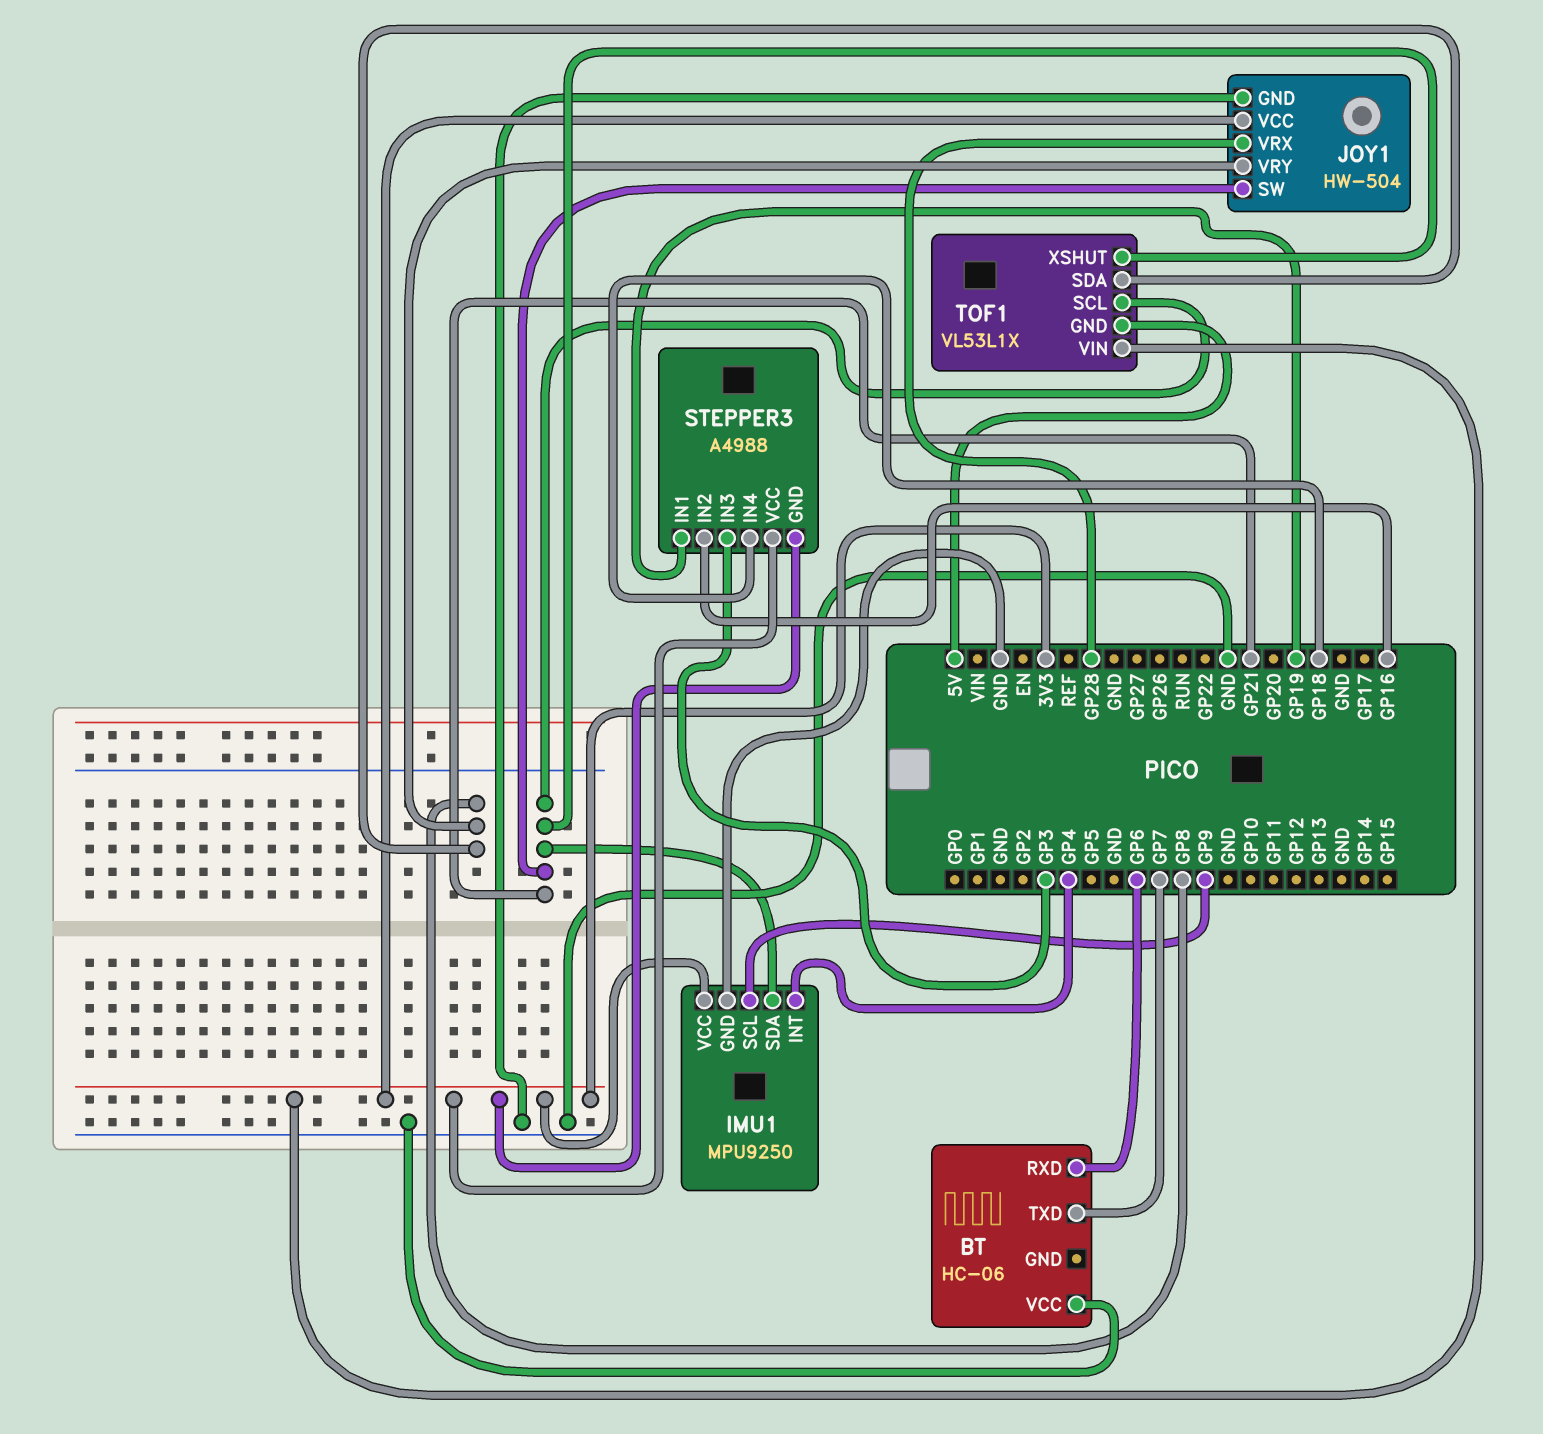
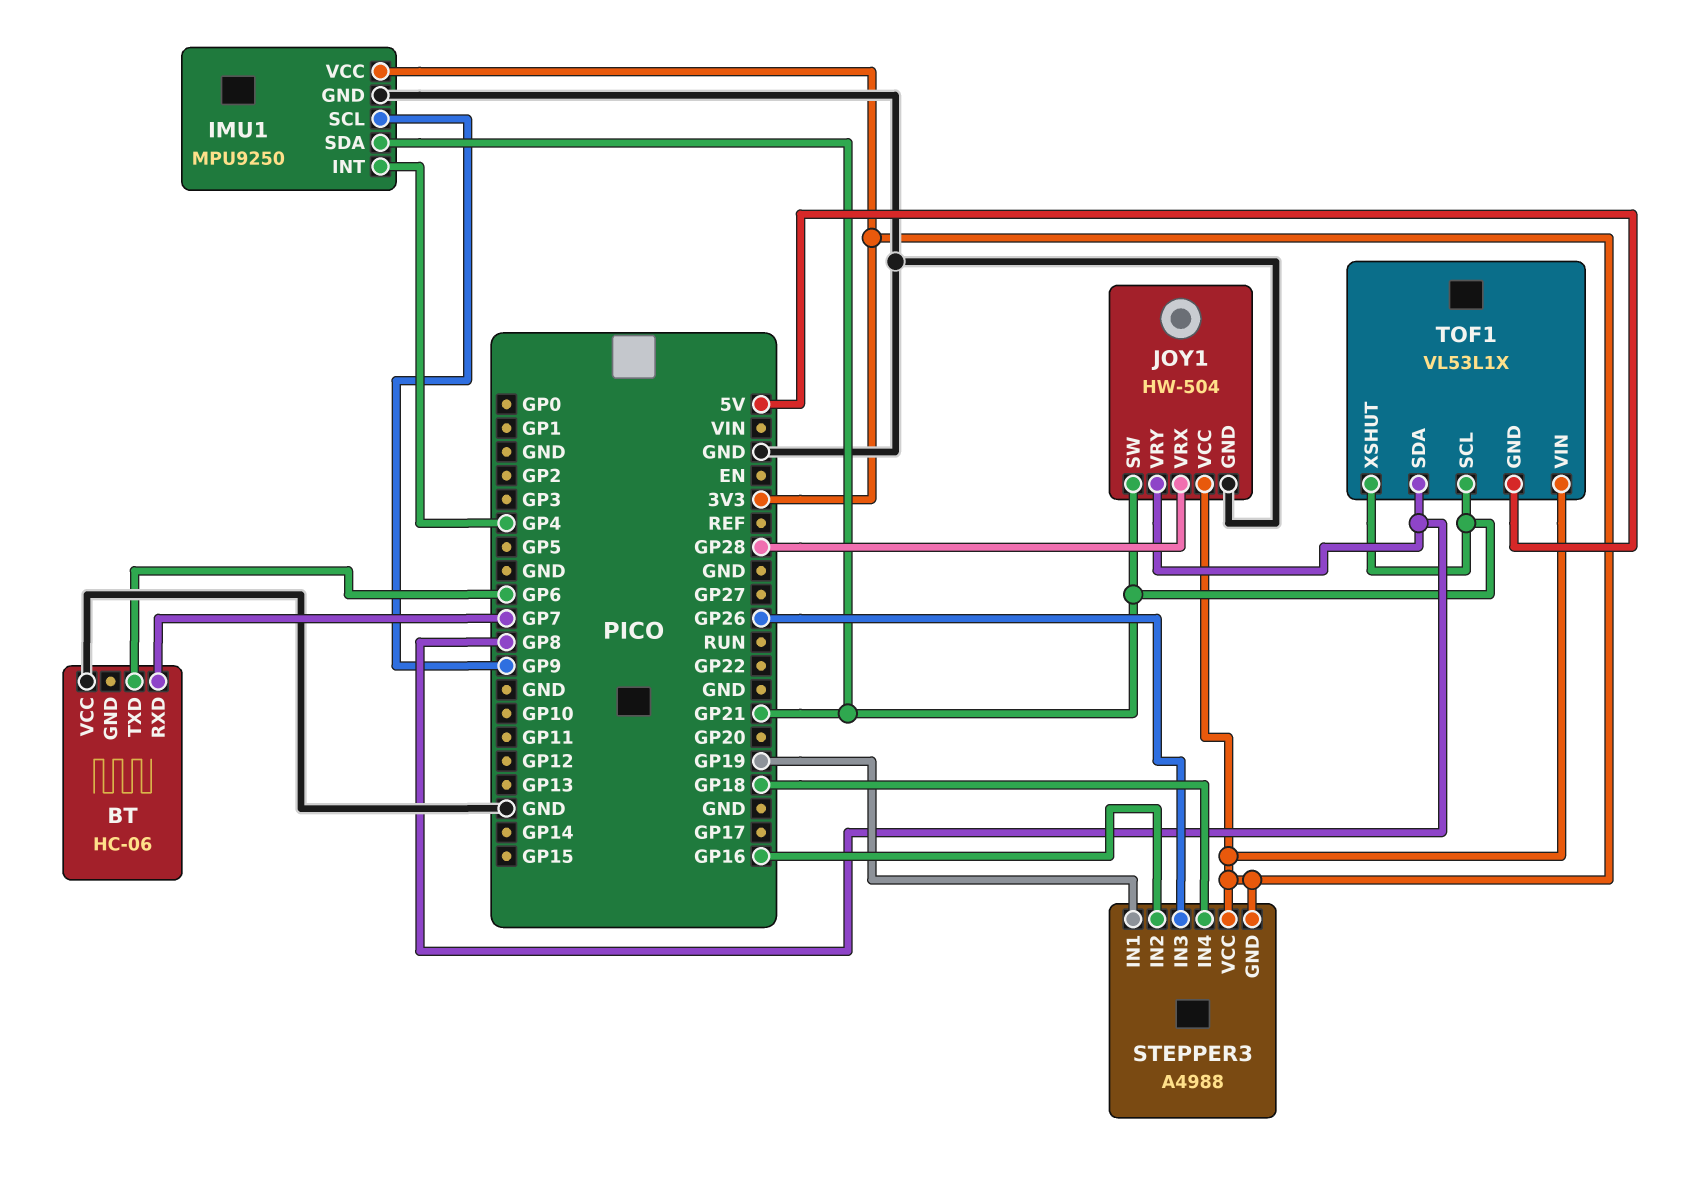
BT pin RXD: GP6 -> GP7
BT pin TXD: GP7 -> GP6
STEPPER3 pin IN3: GP3 -> GP26

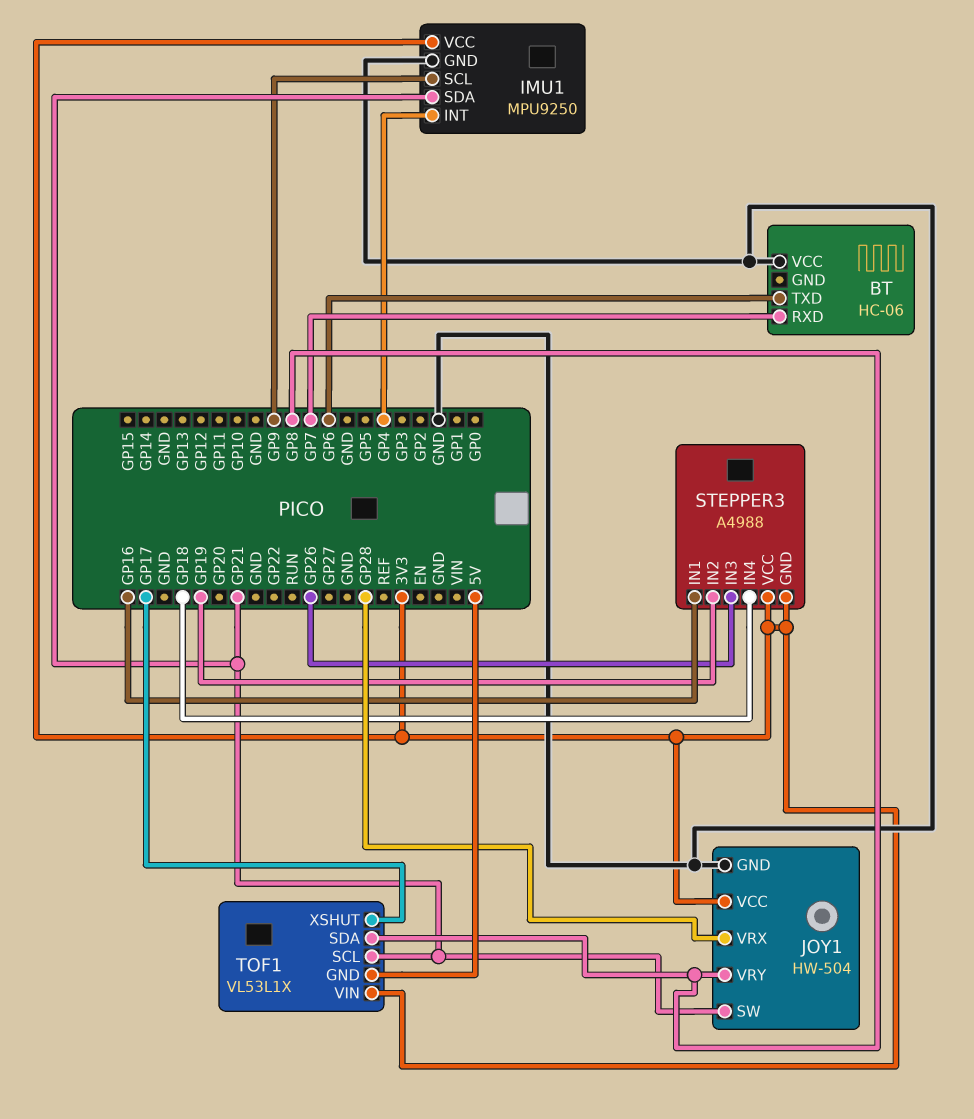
STEPPER3 pin IN1: GP19 -> GP16
STEPPER3 pin IN2: GP16 -> GP19
TOF1 pin XSHUT: GP21 -> GP17

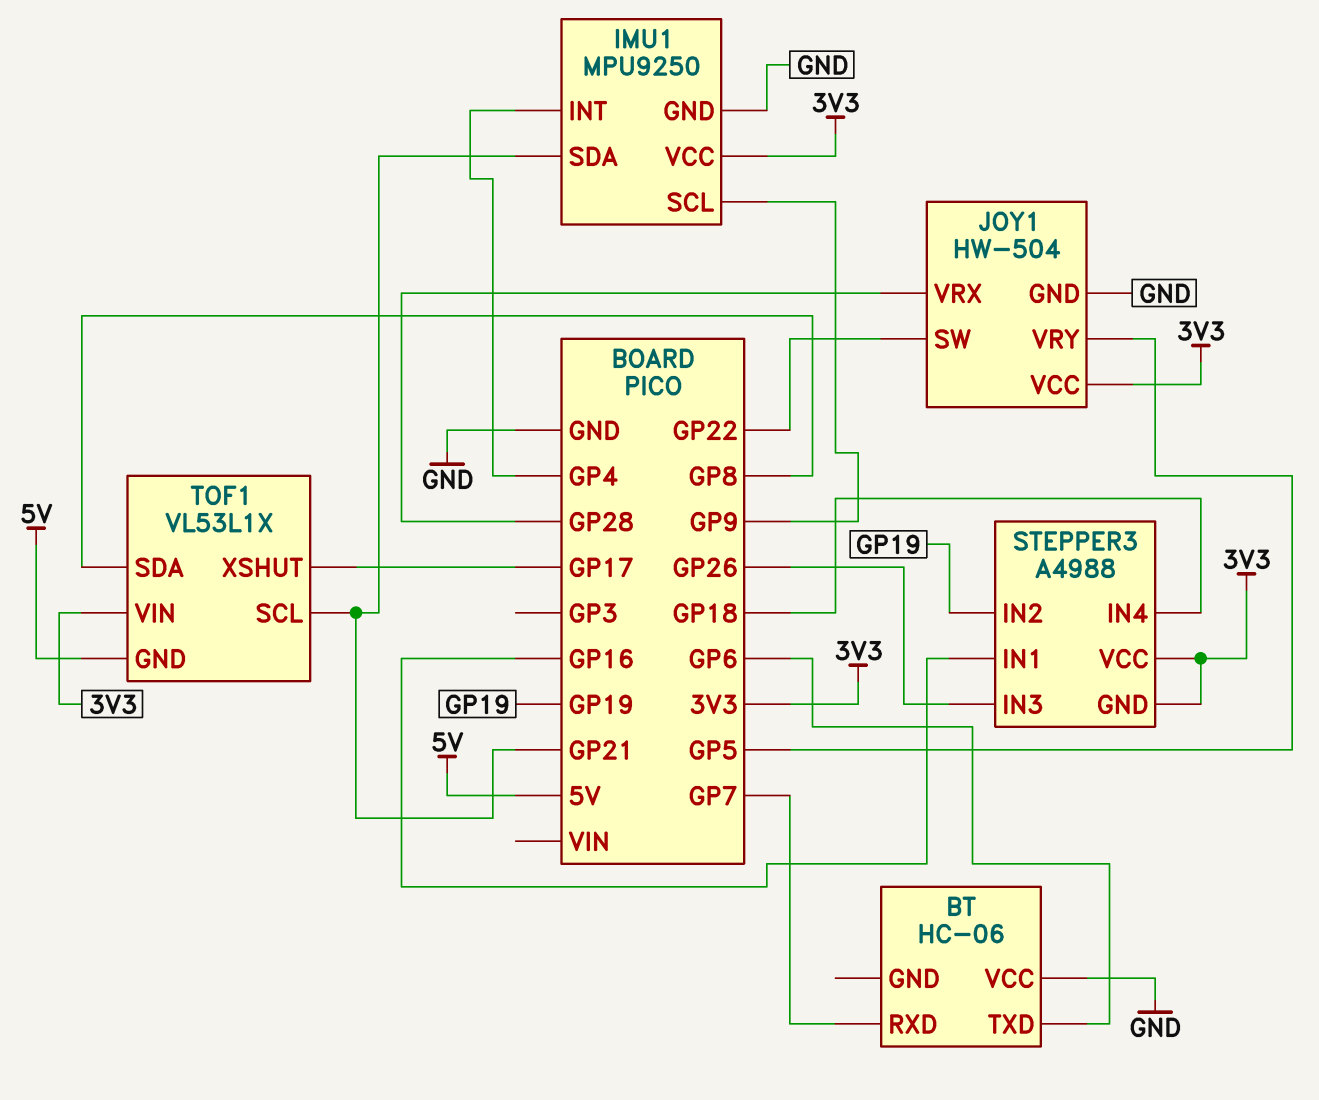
JOY1 pin SW: GP21 -> GP22
JOY1 pin VRY: GP8 -> GP5

